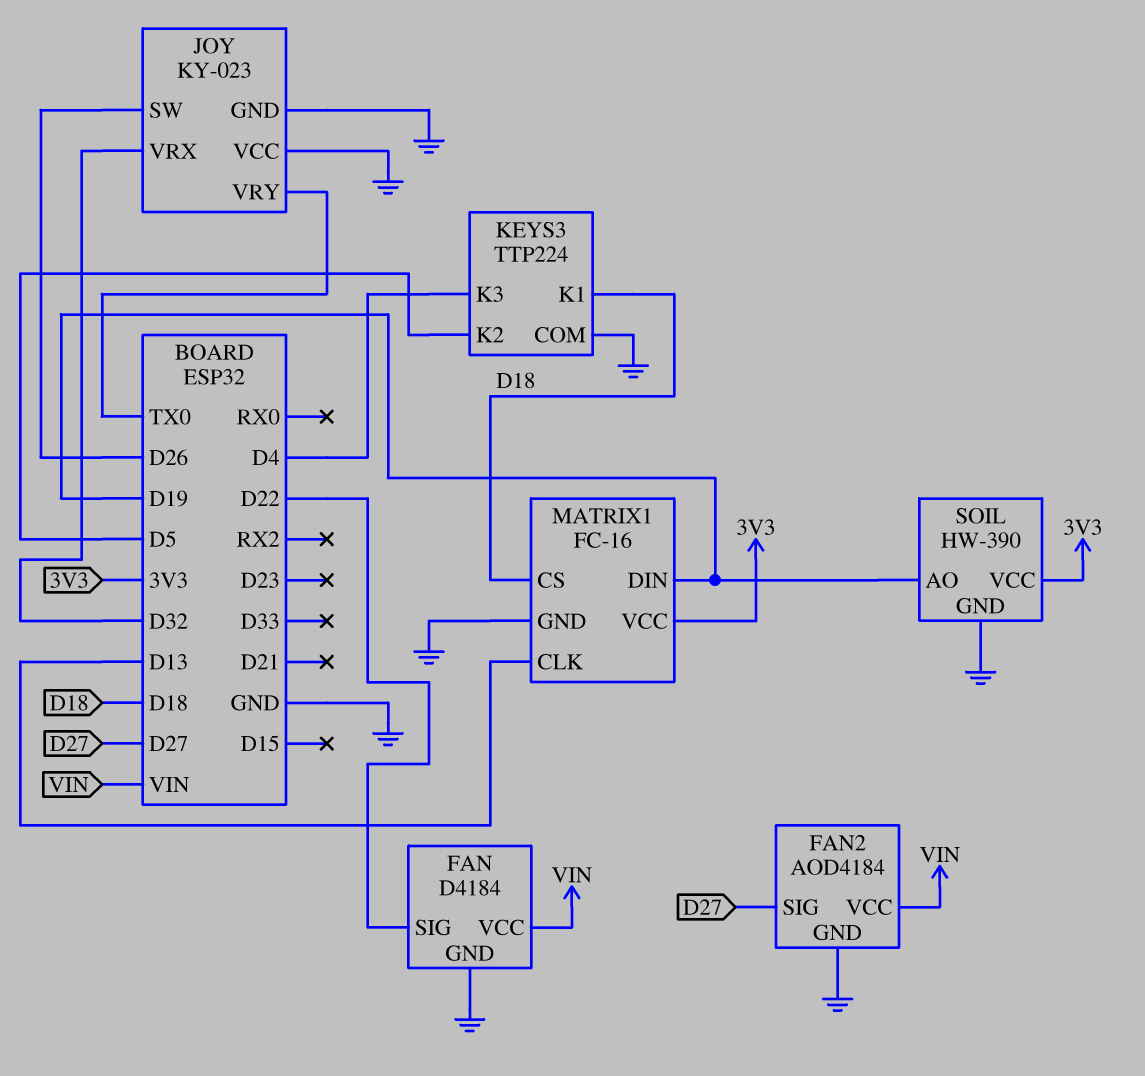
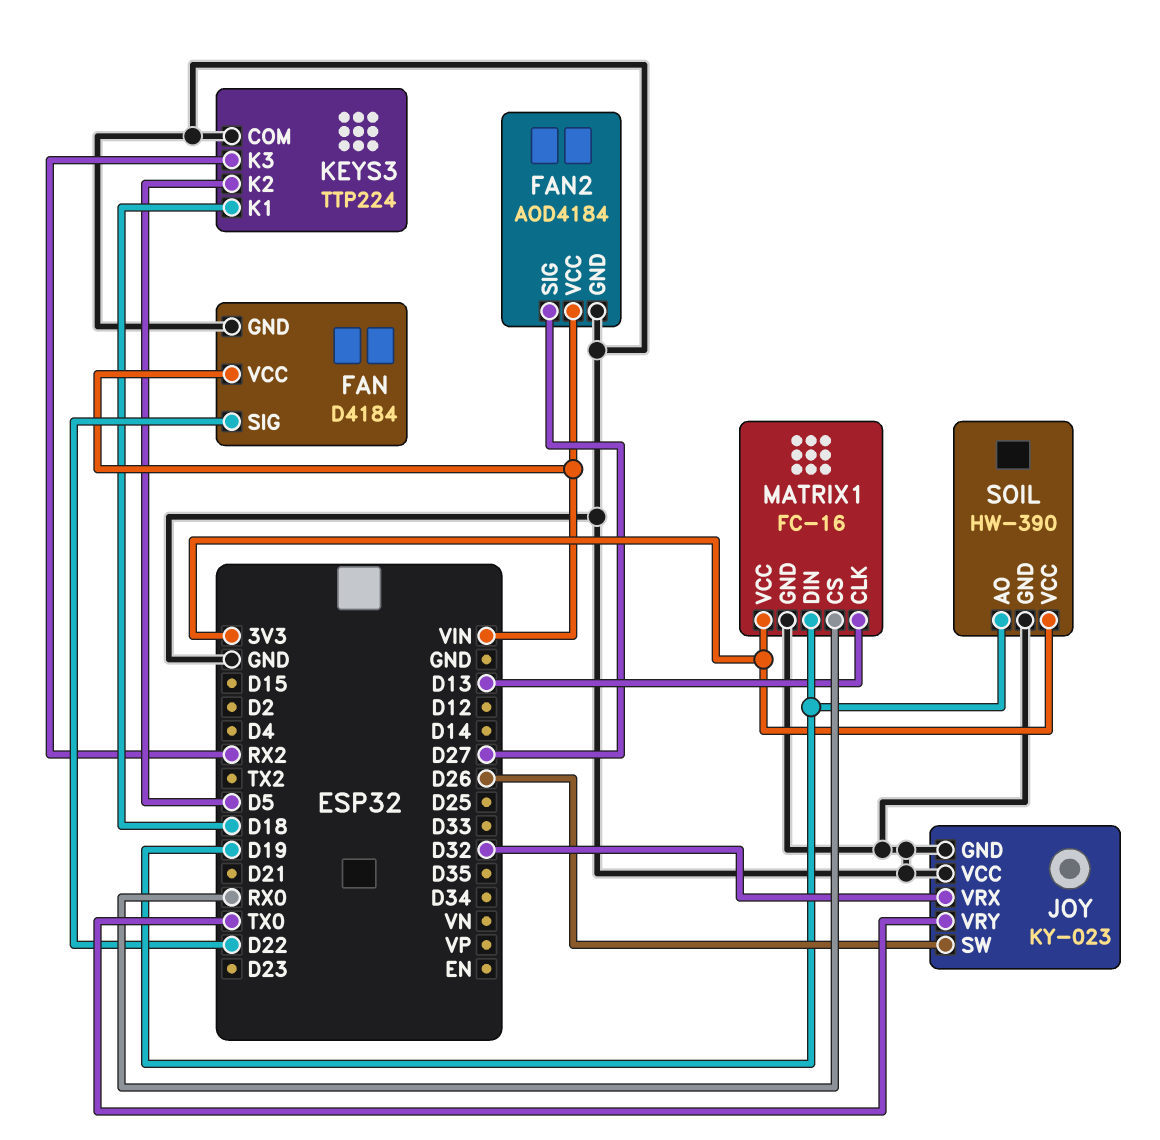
KEYS3 pin K3: D4 -> RX2
MATRIX1 pin CS: D18 -> RX0

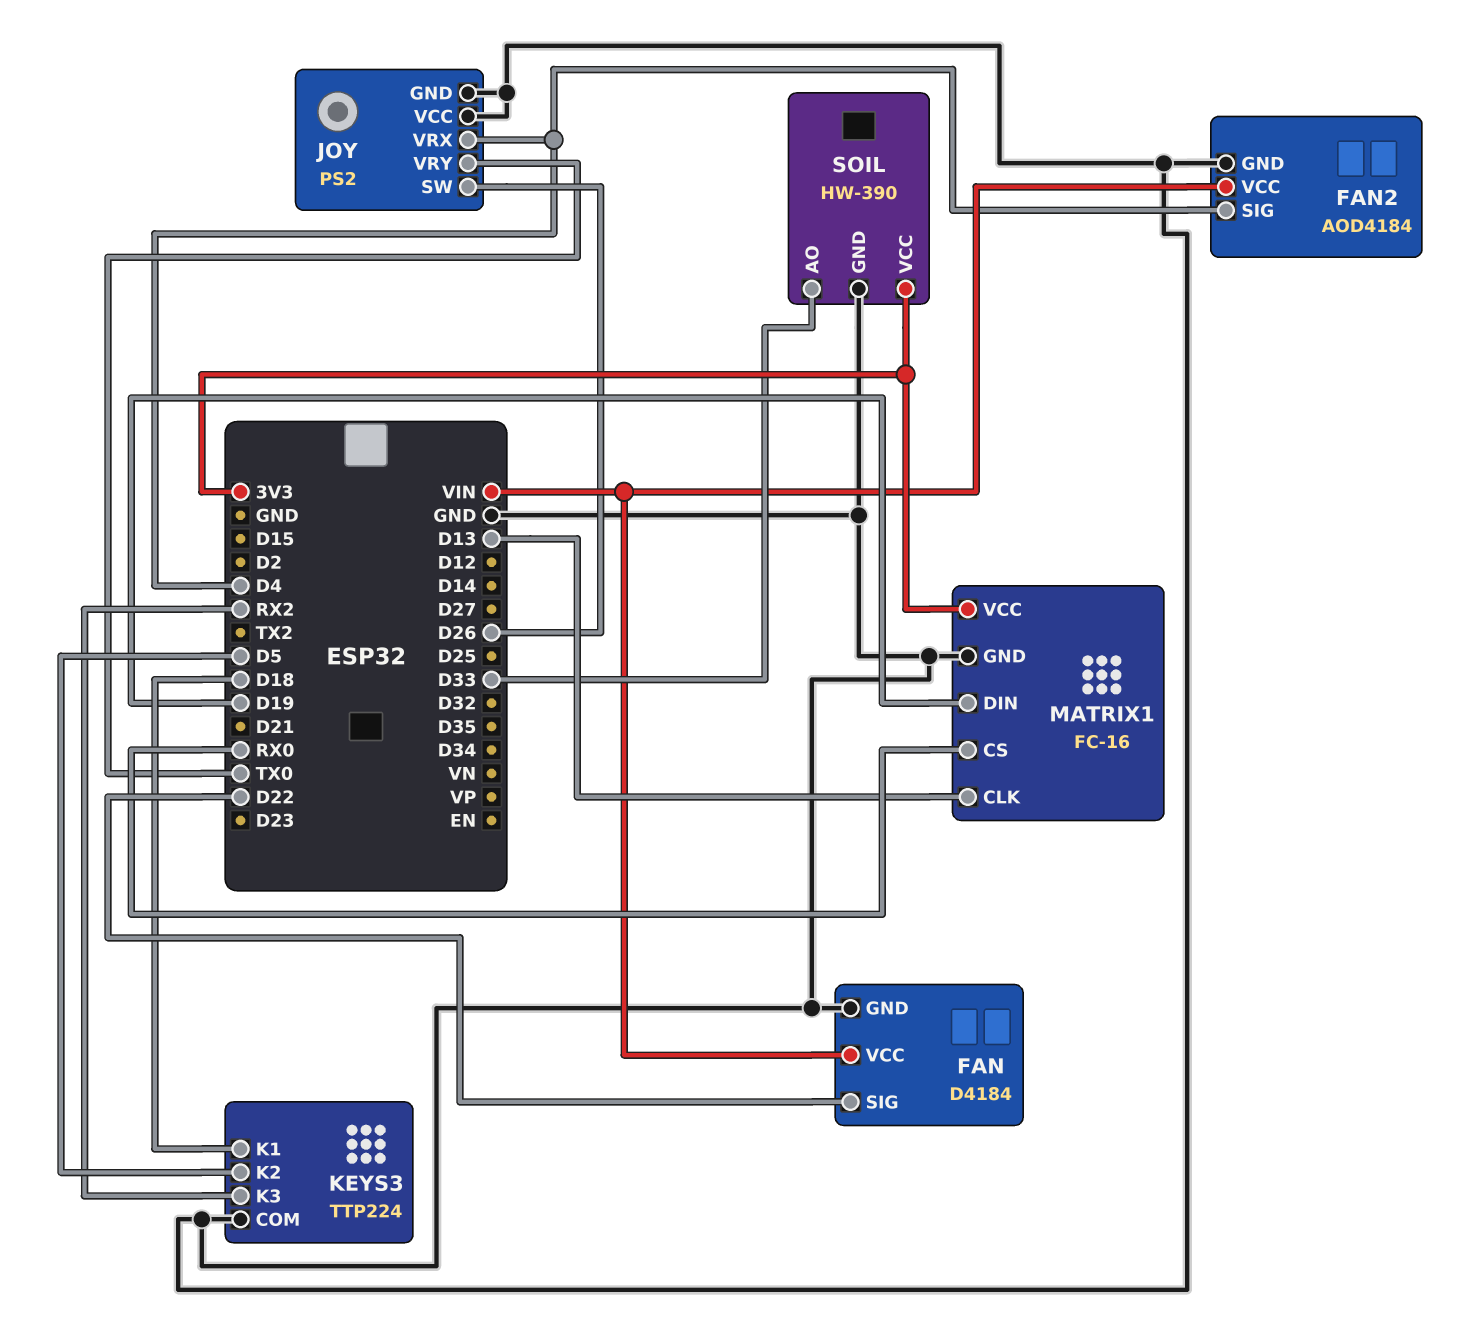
FAN2 pin SIG: D27 -> D4
JOY: KY-023 -> PS2
JOY pin VRX: D32 -> D4
SOIL pin AO: D19 -> D33

